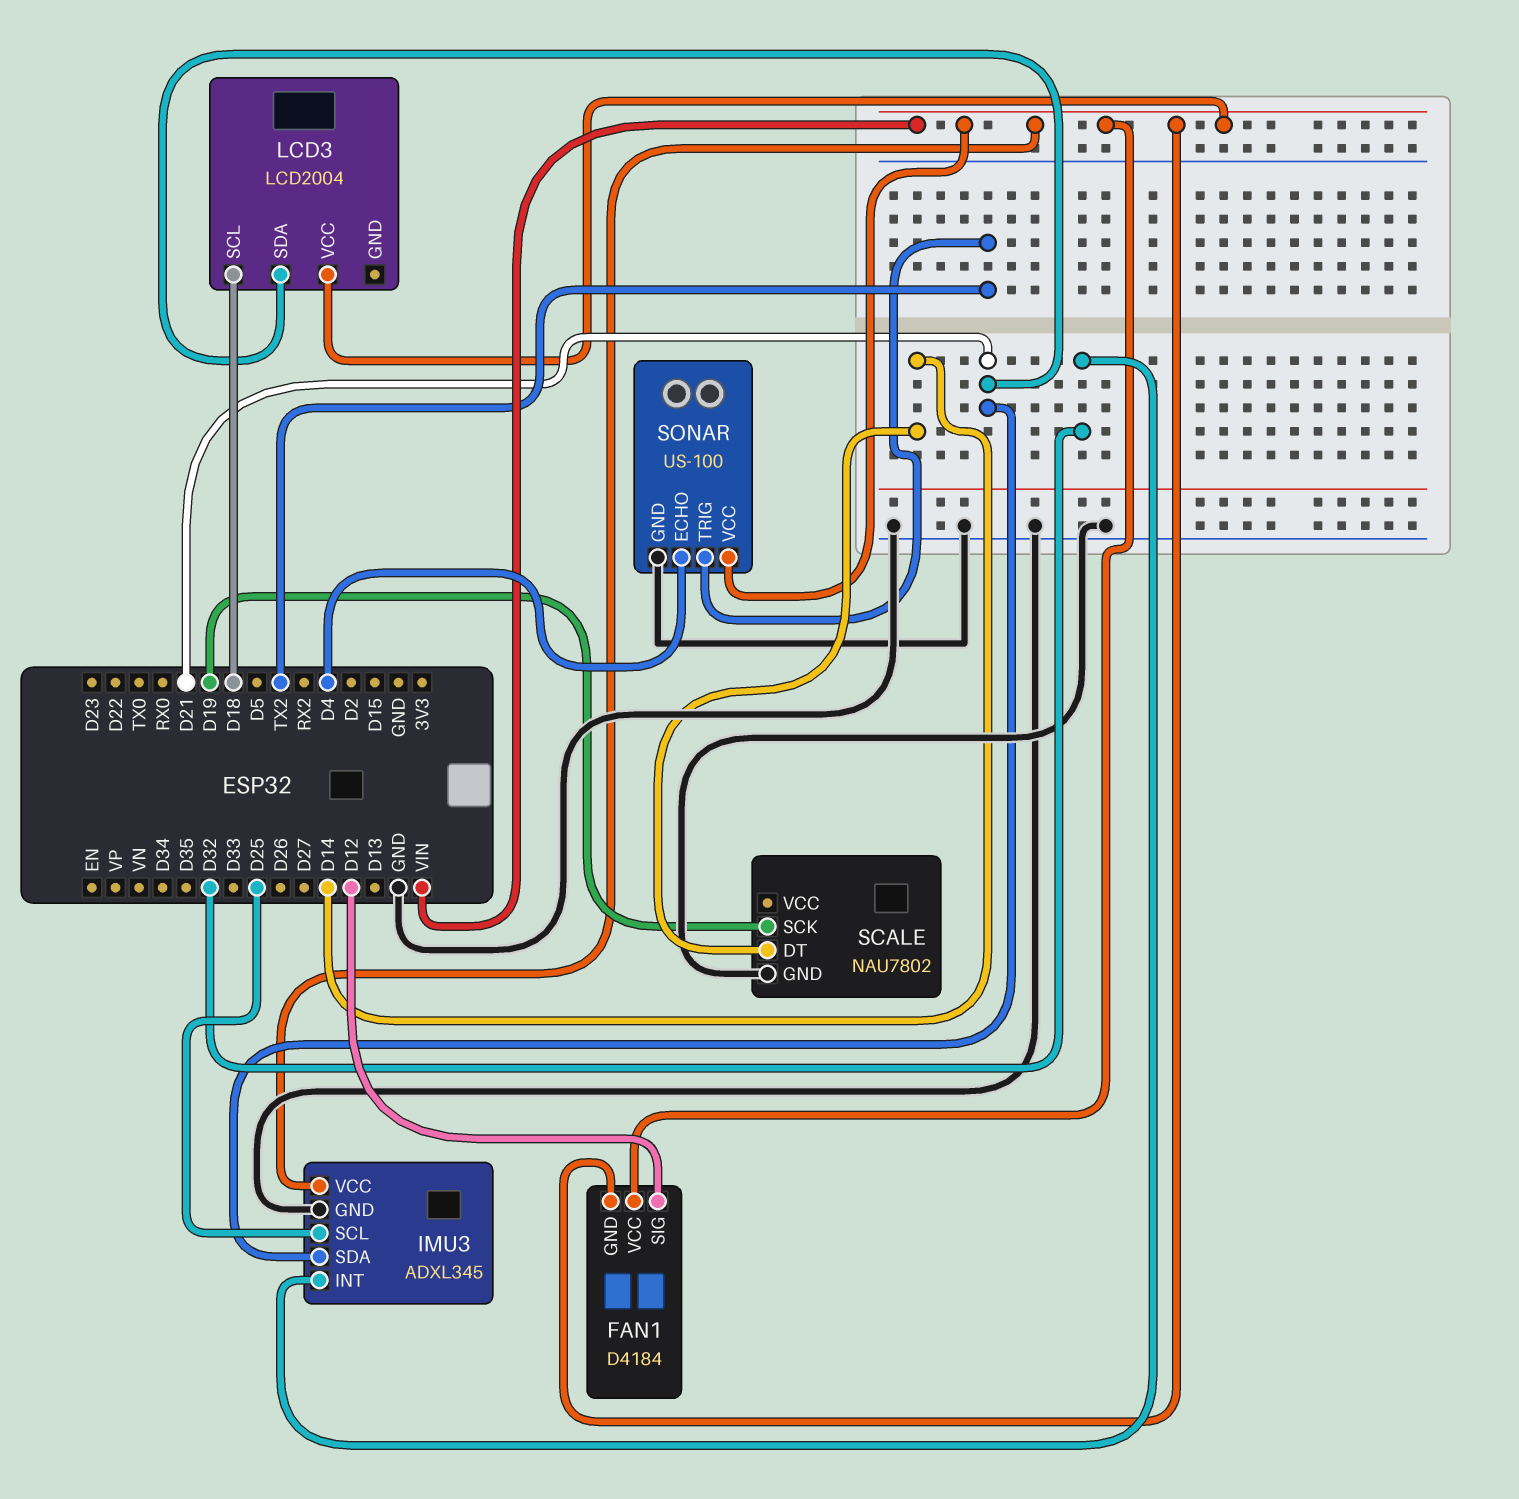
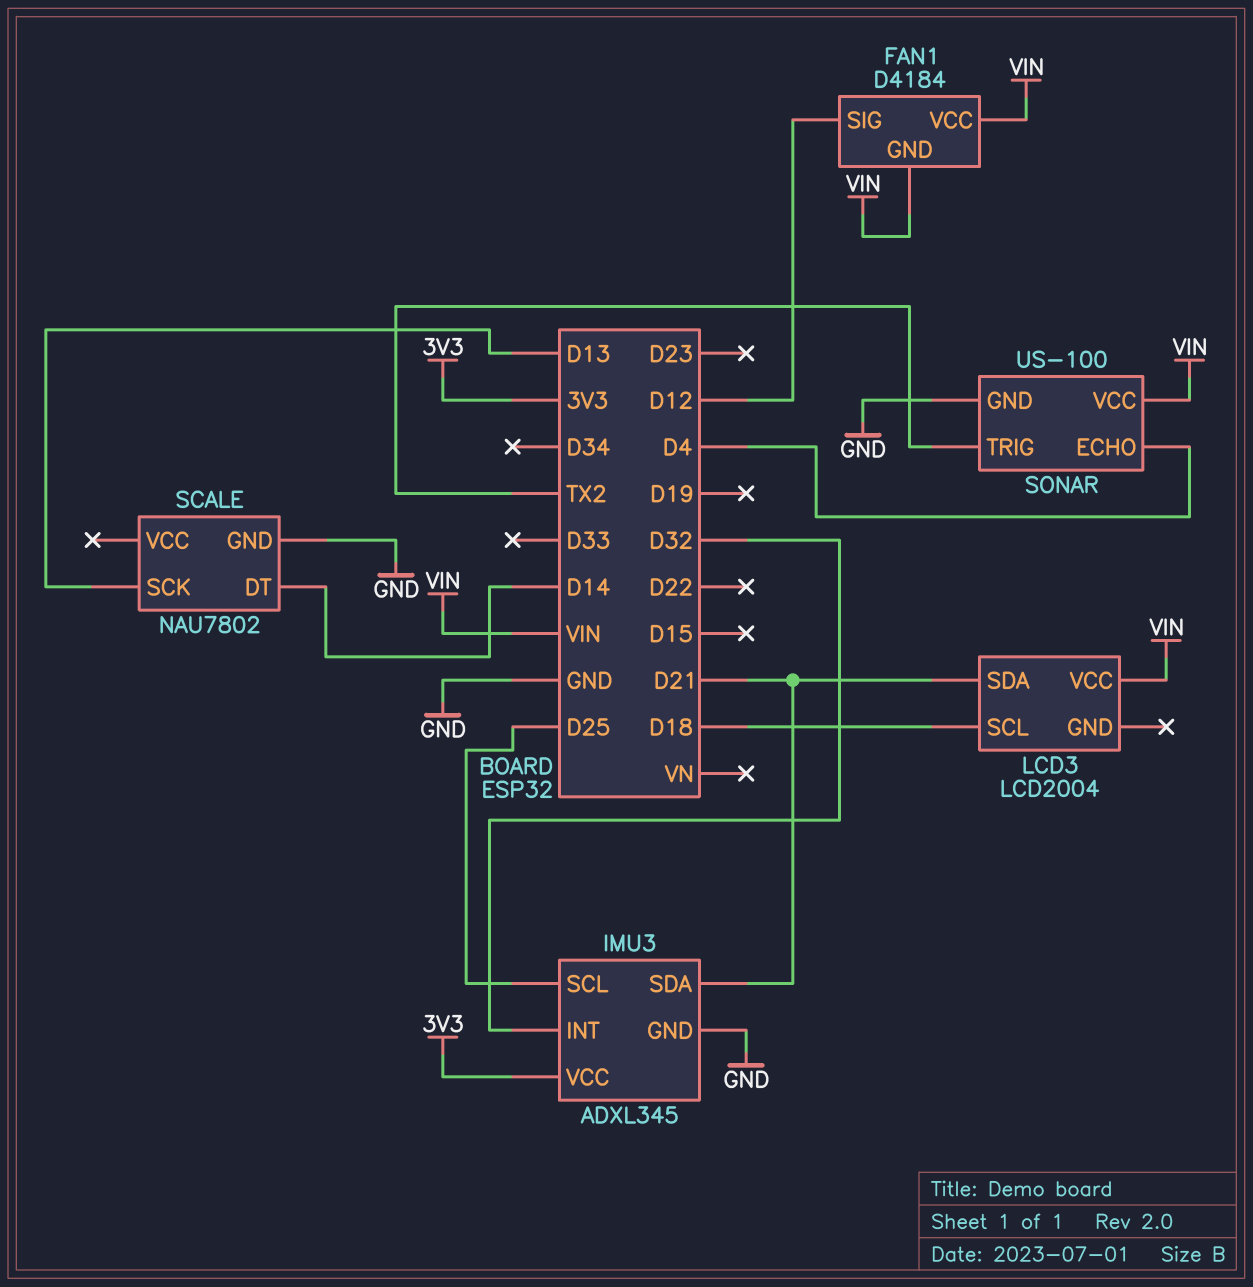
IMU3 pin VCC: VIN -> 3V3
SCALE pin SCK: D19 -> D13

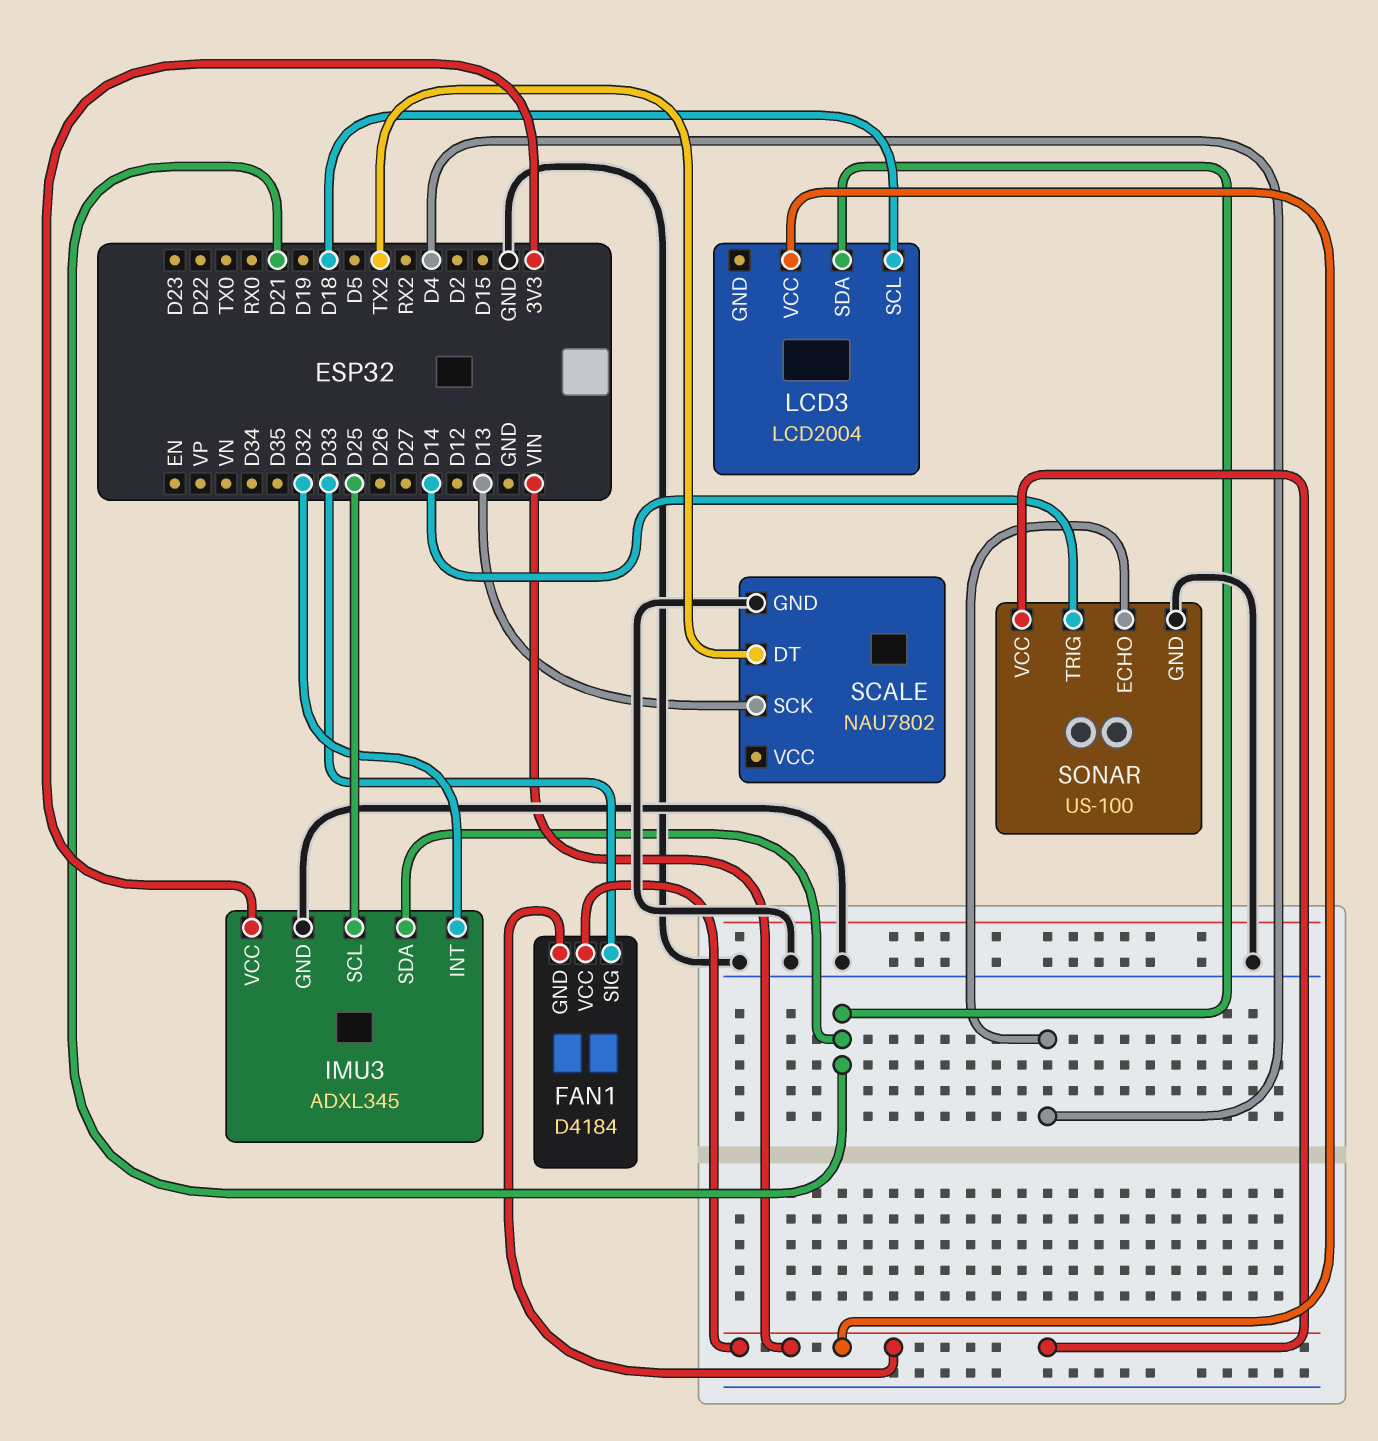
FAN1 pin SIG: D12 -> D33
SCALE pin DT: D14 -> TX2
SONAR pin TRIG: TX2 -> D14

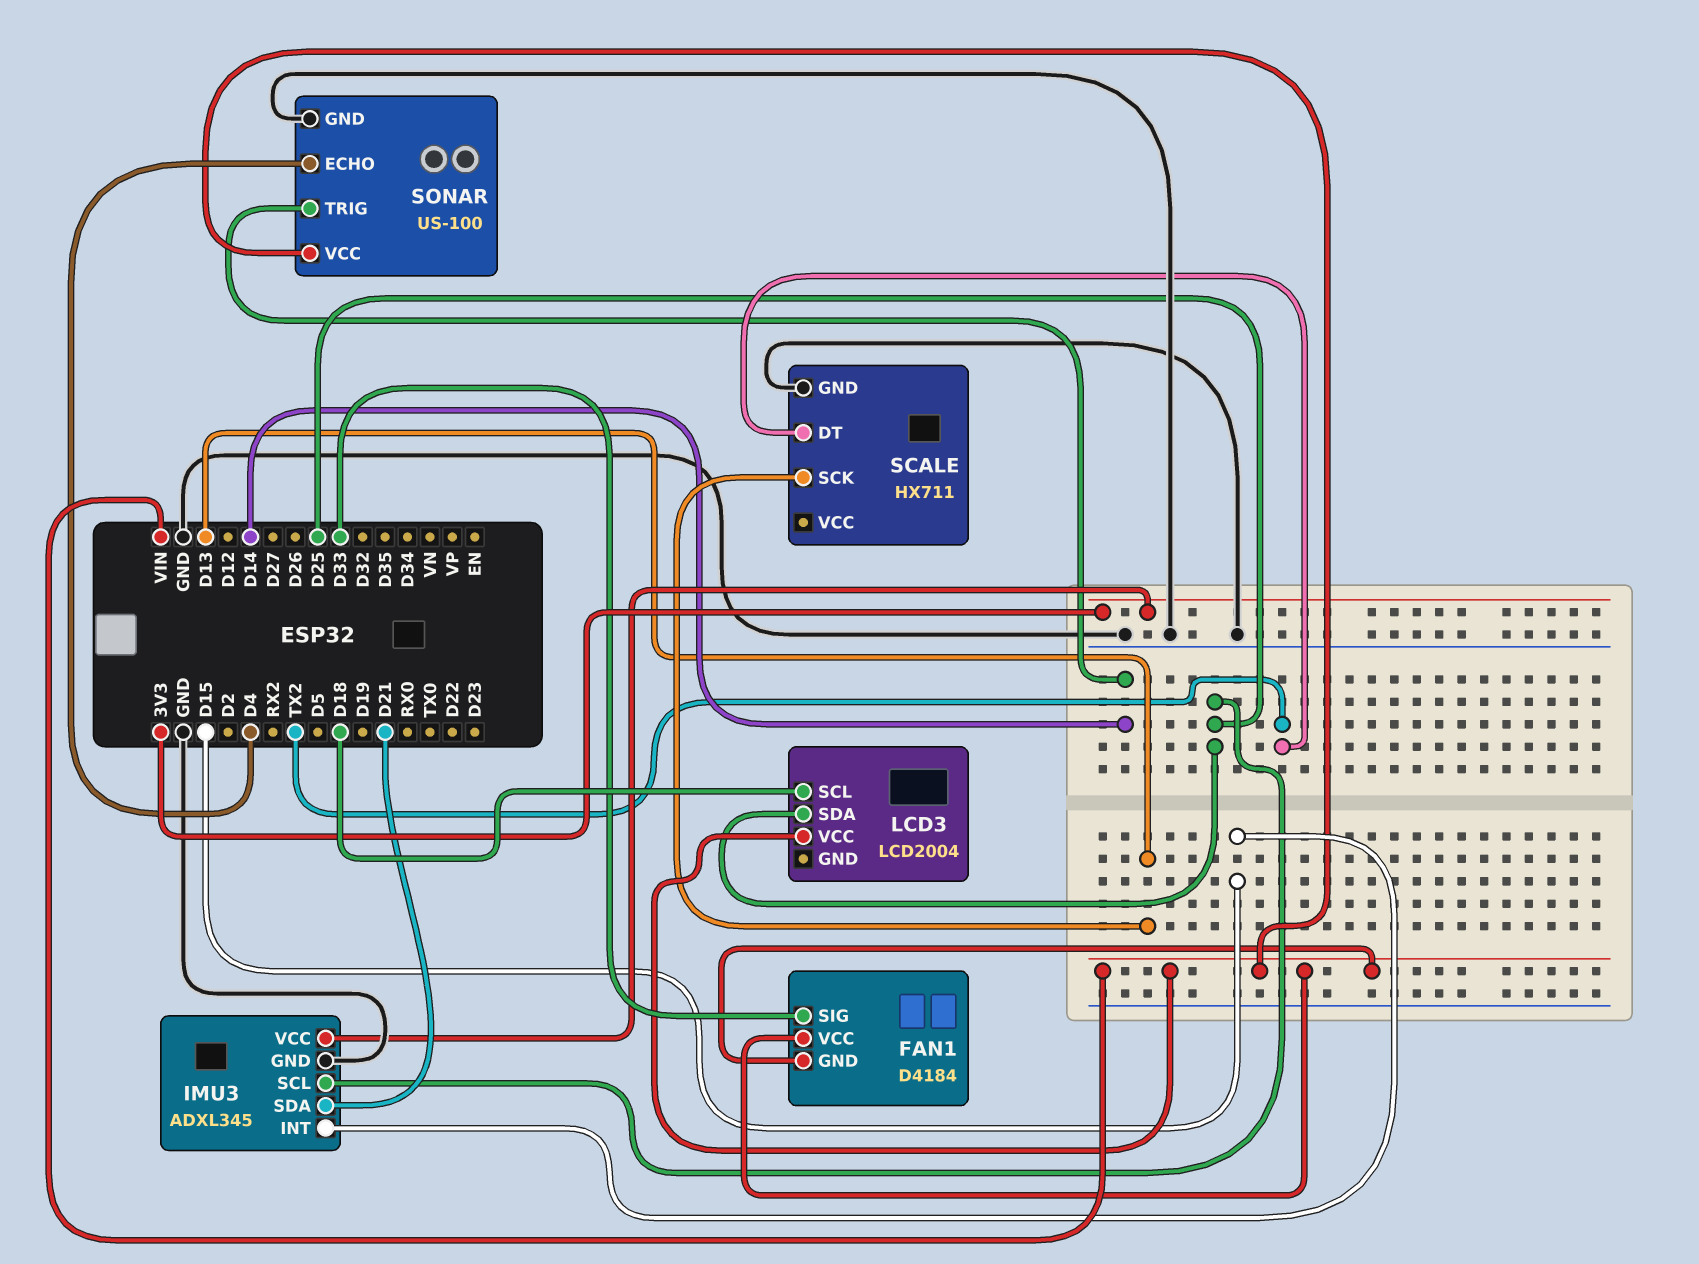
IMU3 pin INT: D32 -> D15
LCD3 pin SDA: D21 -> D25
SCALE: NAU7802 -> HX711

